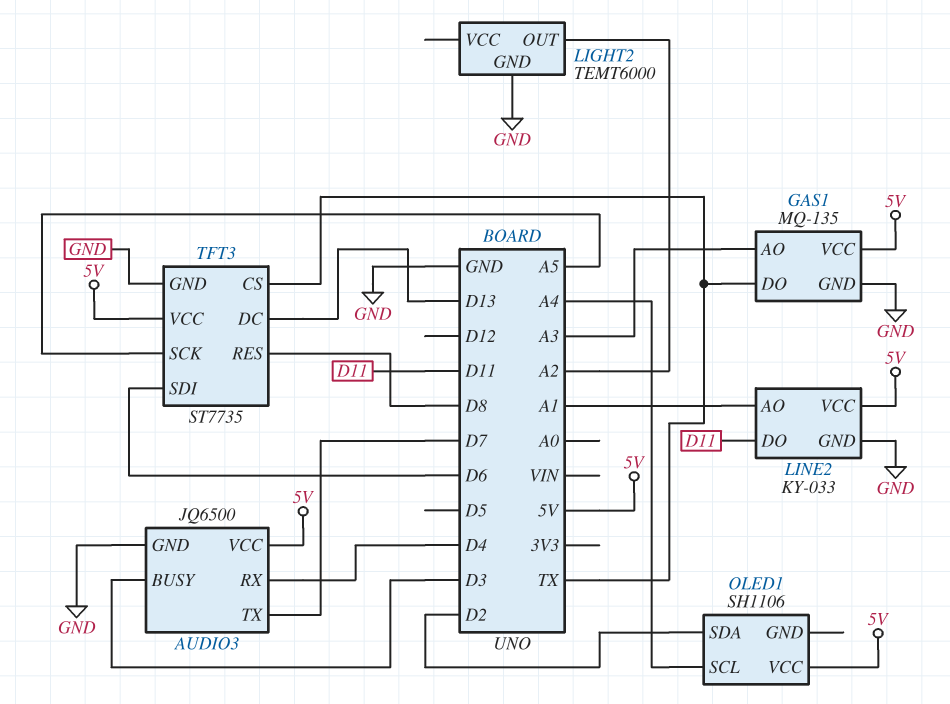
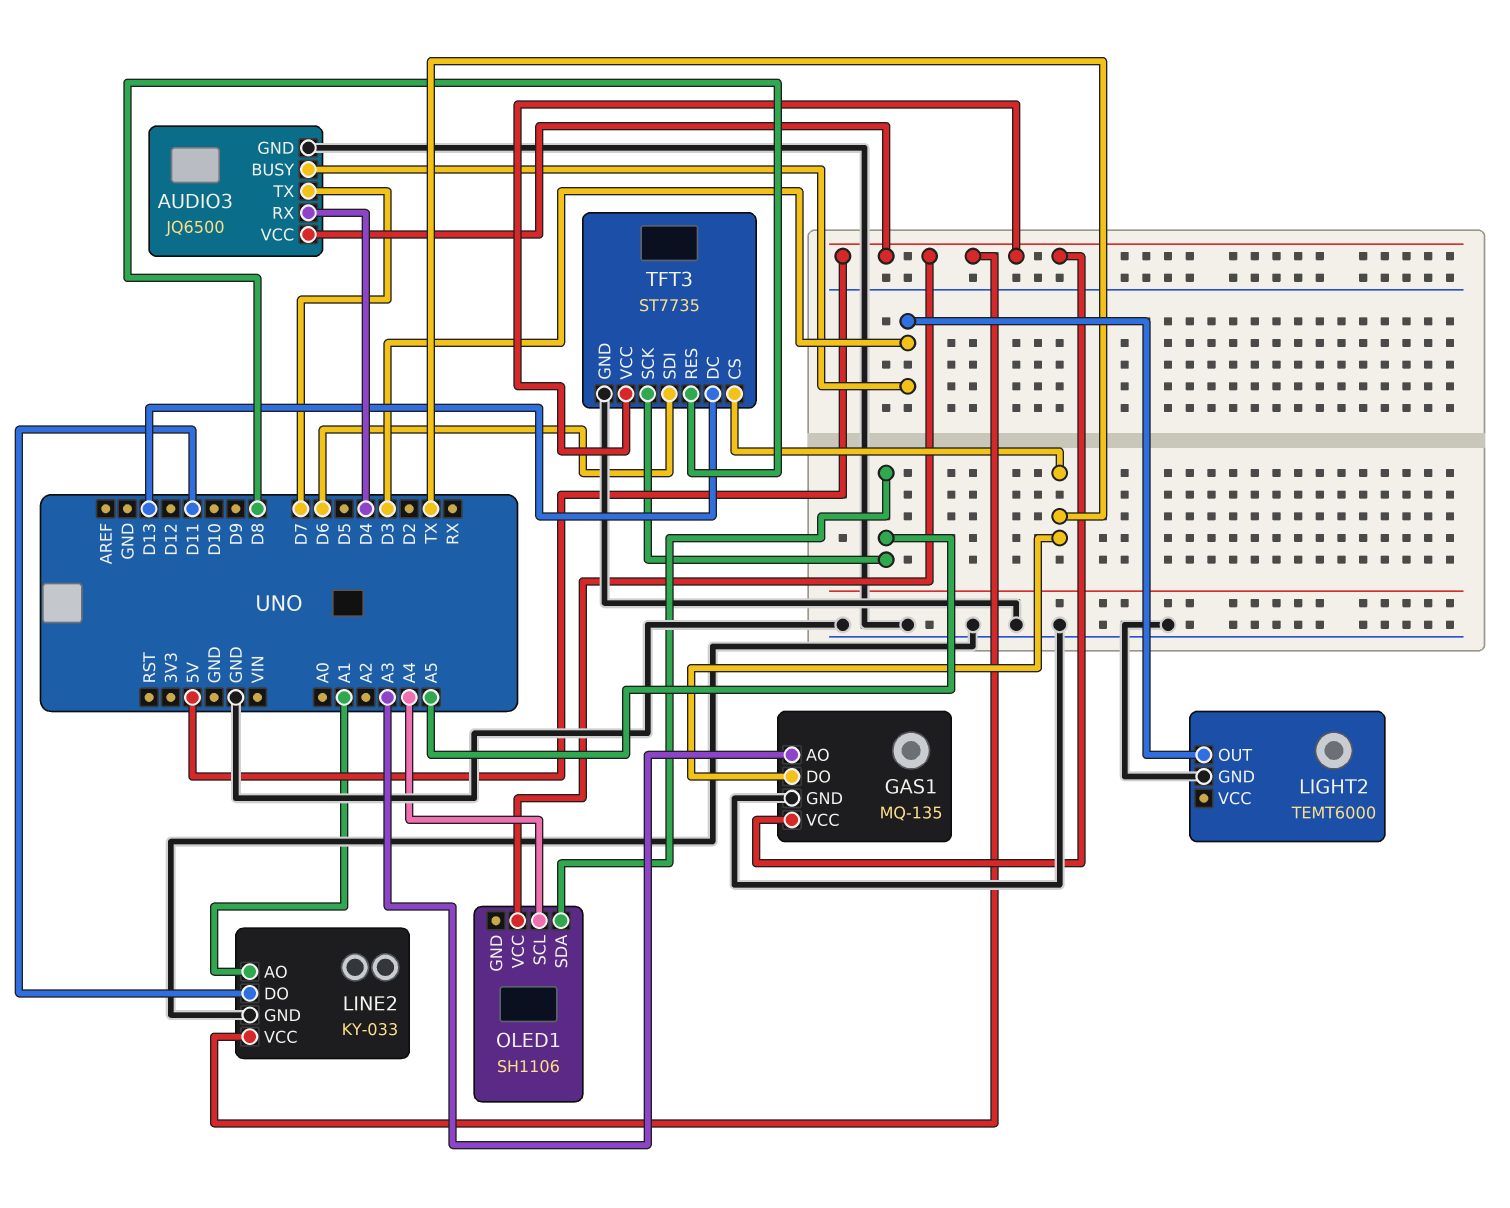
LIGHT2 pin OUT: A2 -> D3
OLED1 pin SDA: D2 -> A5

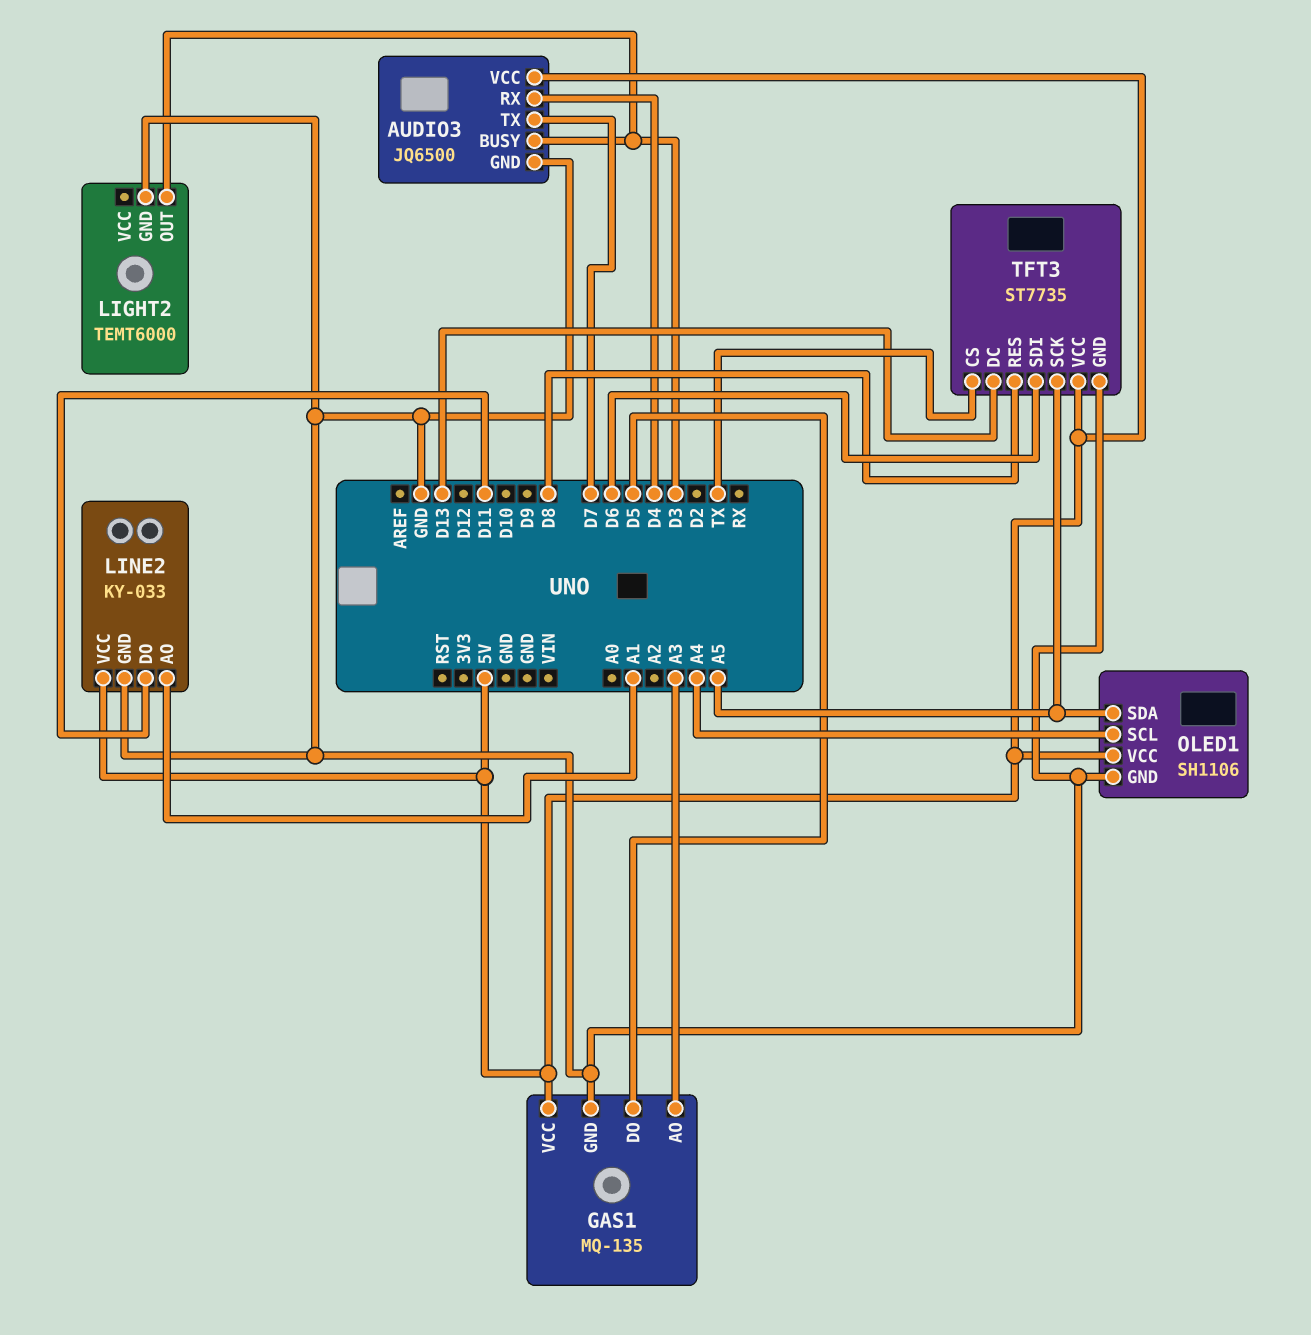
GAS1 pin DO: TX -> D5
OLED1 pin GND: none -> GND

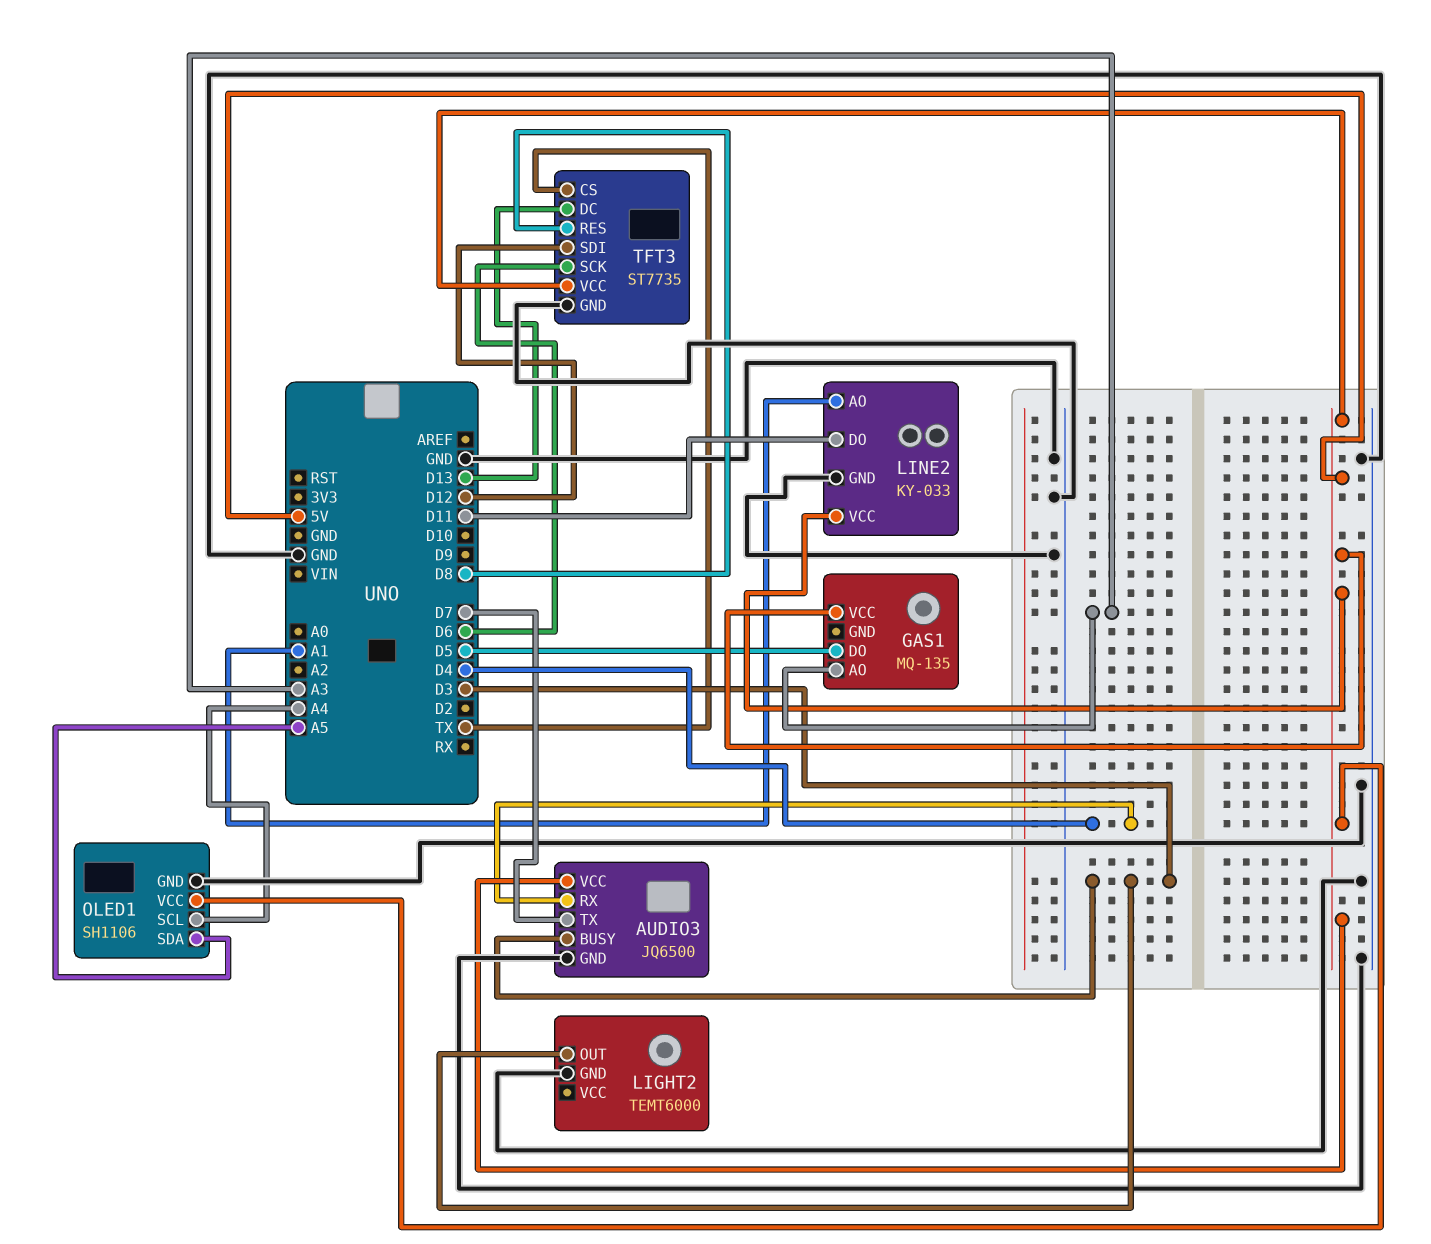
GAS1 pin GND: GND -> none
TFT3 pin SCK: A5 -> D6
TFT3 pin SDI: D6 -> D12

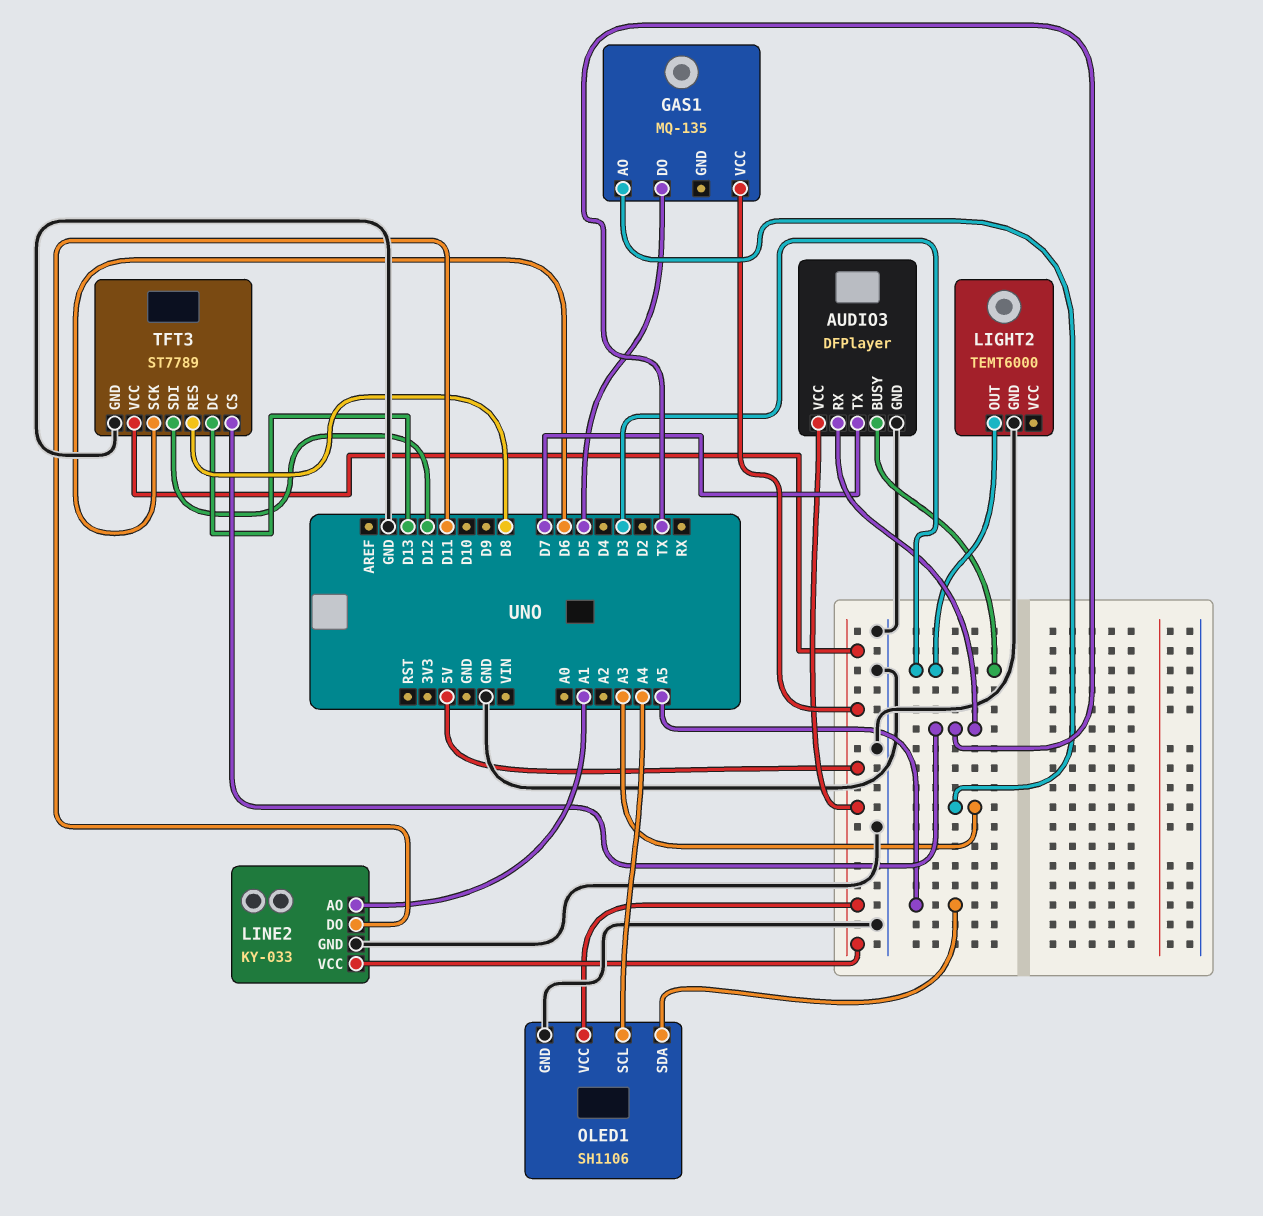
AUDIO3: JQ6500 -> DFPlayer
AUDIO3 pin RX: D4 -> TX
TFT3: ST7735 -> ST7789

